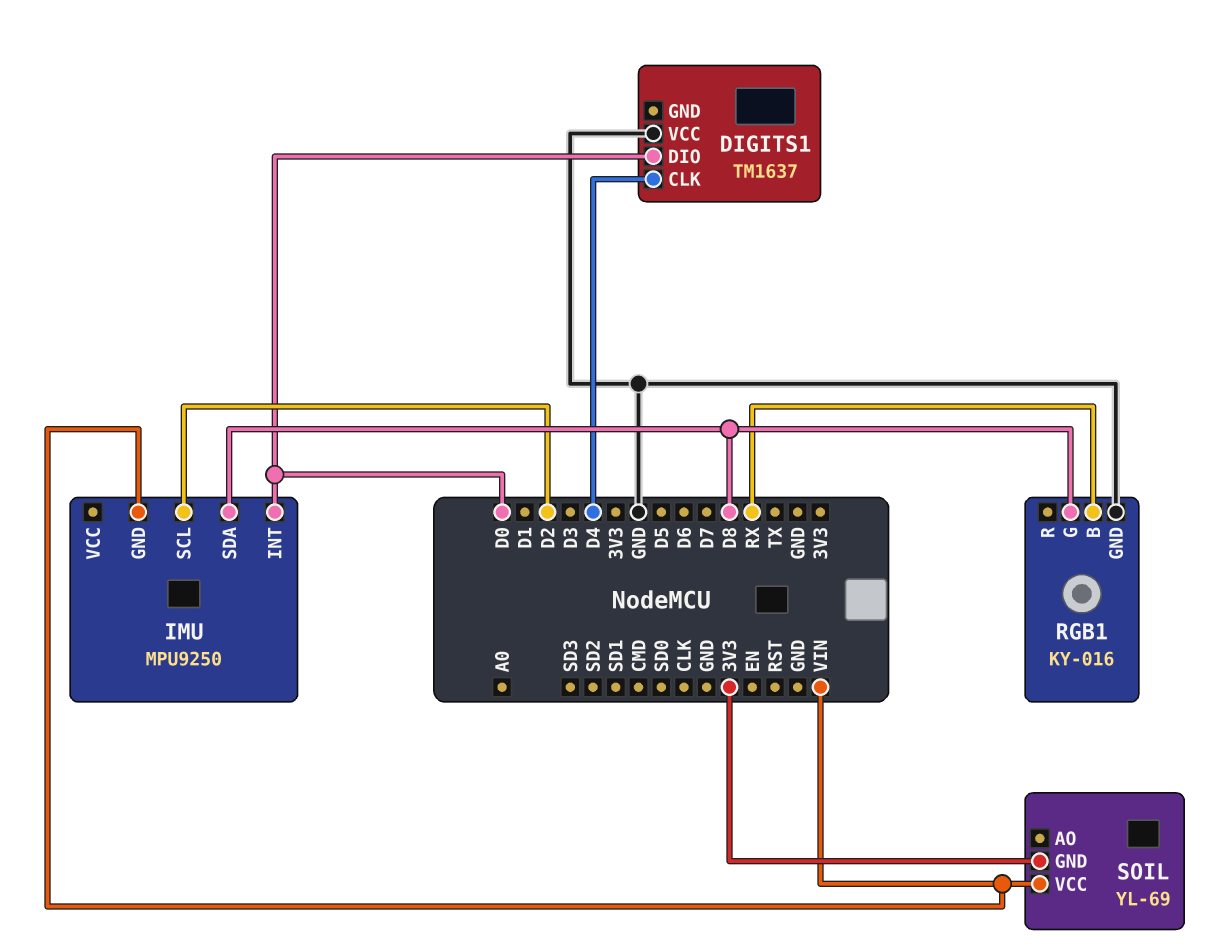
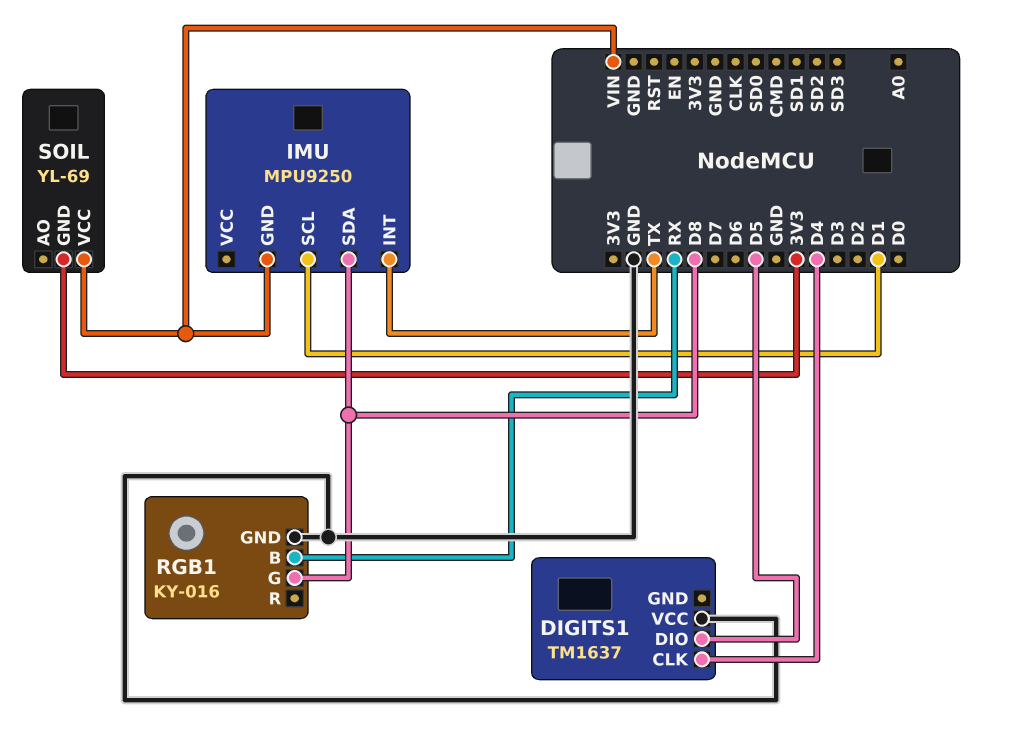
DIGITS1 pin DIO: D0 -> D5
IMU pin INT: D0 -> TX
IMU pin SCL: D2 -> D1

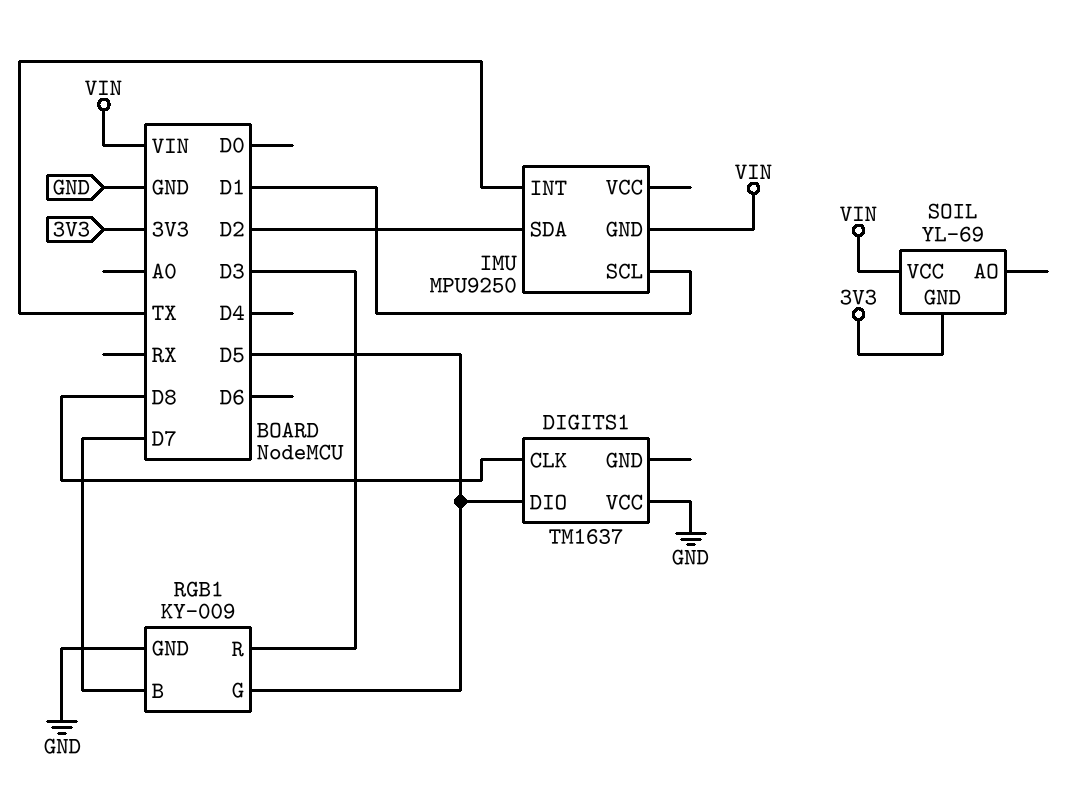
DIGITS1 pin CLK: D4 -> D8
IMU pin SDA: D8 -> D2
RGB1: KY-016 -> KY-009
RGB1 pin B: RX -> D7
RGB1 pin G: D8 -> D5
RGB1 pin R: none -> D3

